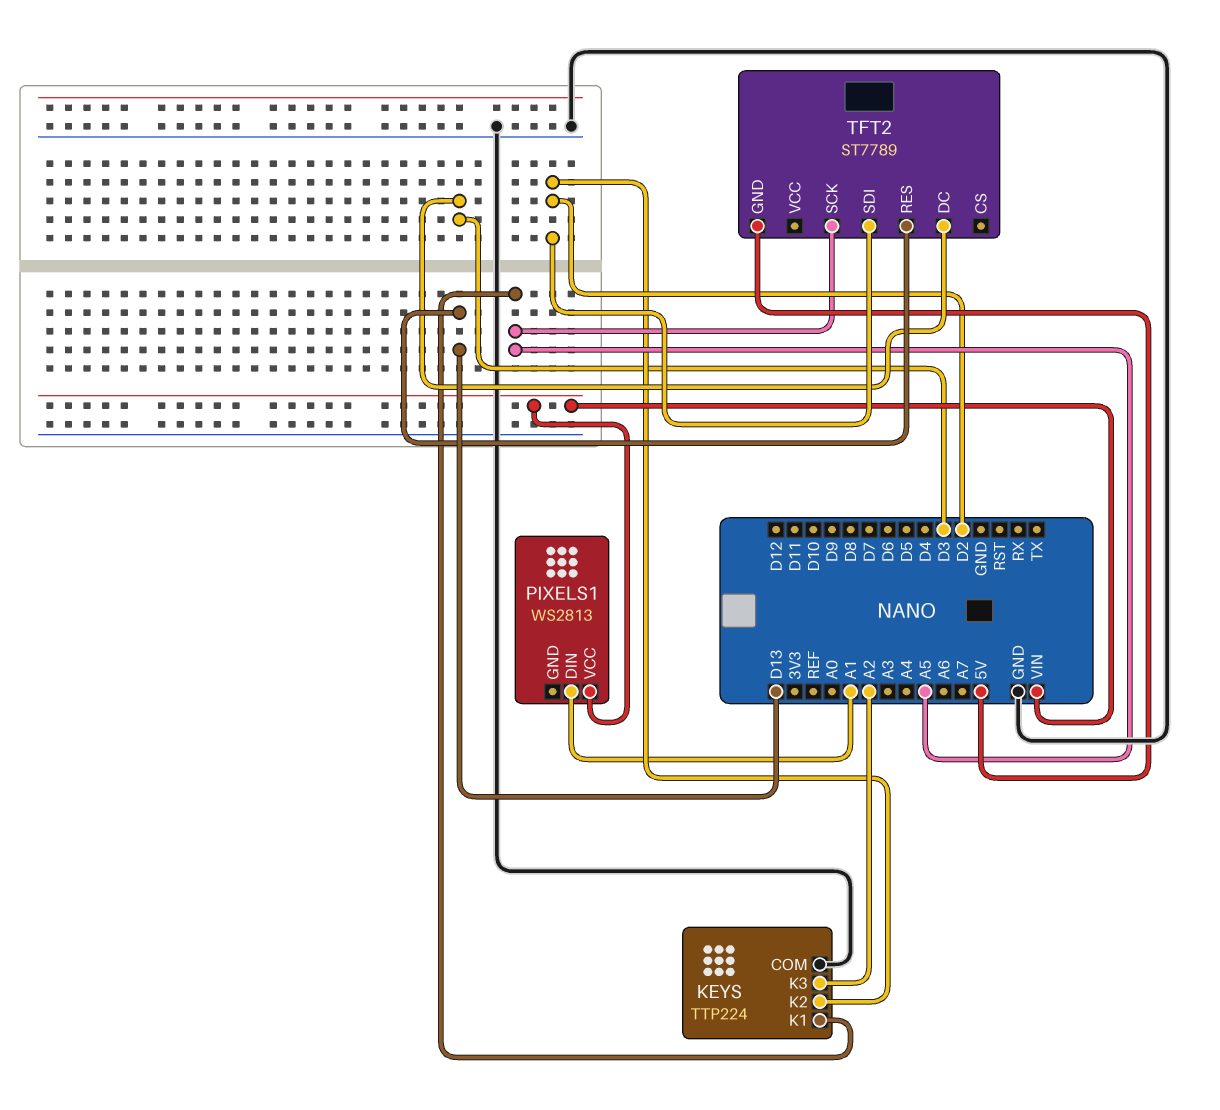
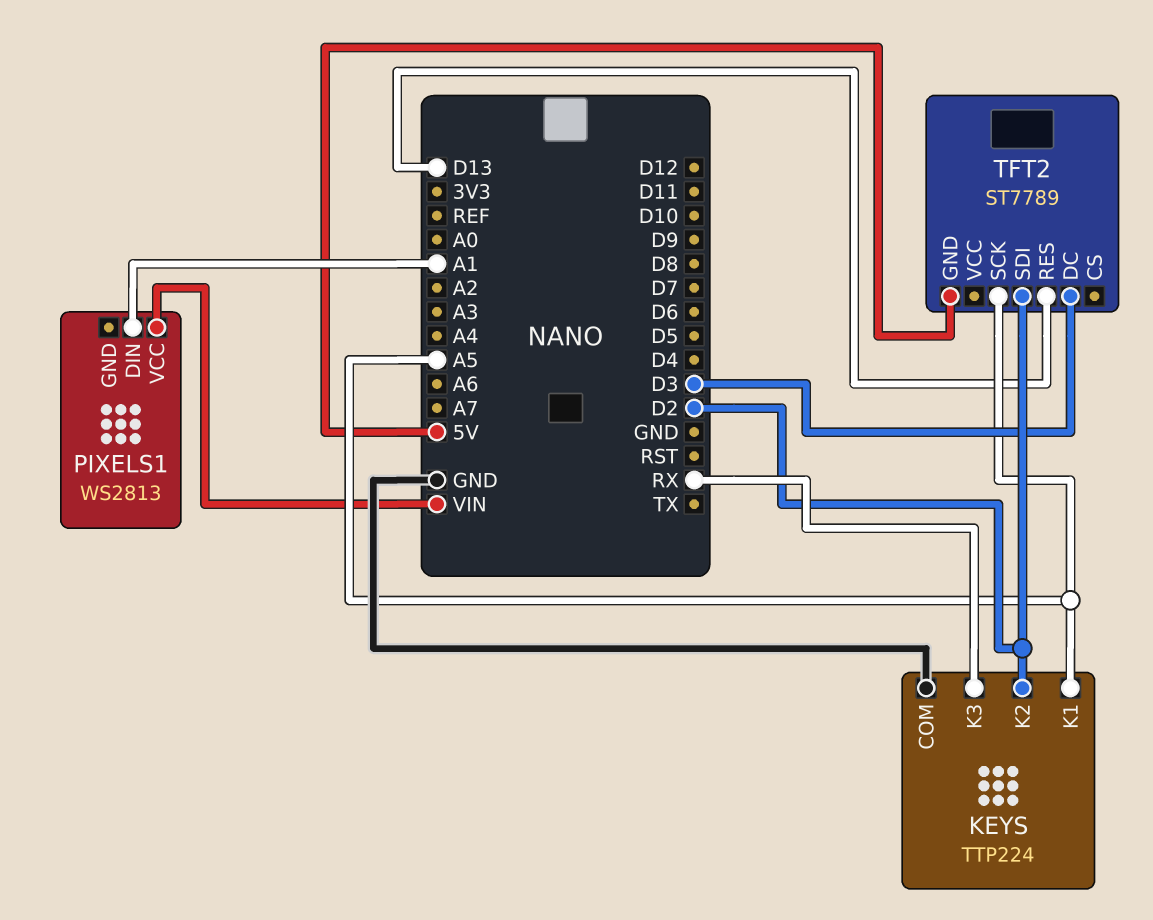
KEYS pin K3: A2 -> RX

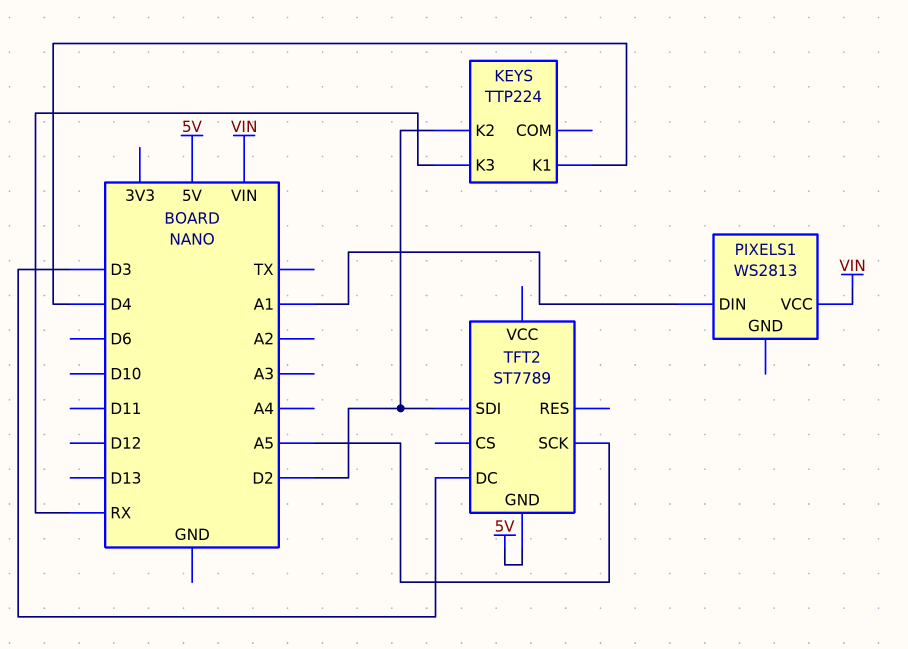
KEYS pin COM: GND -> none
KEYS pin K1: A5 -> D4
TFT2 pin RES: D13 -> none

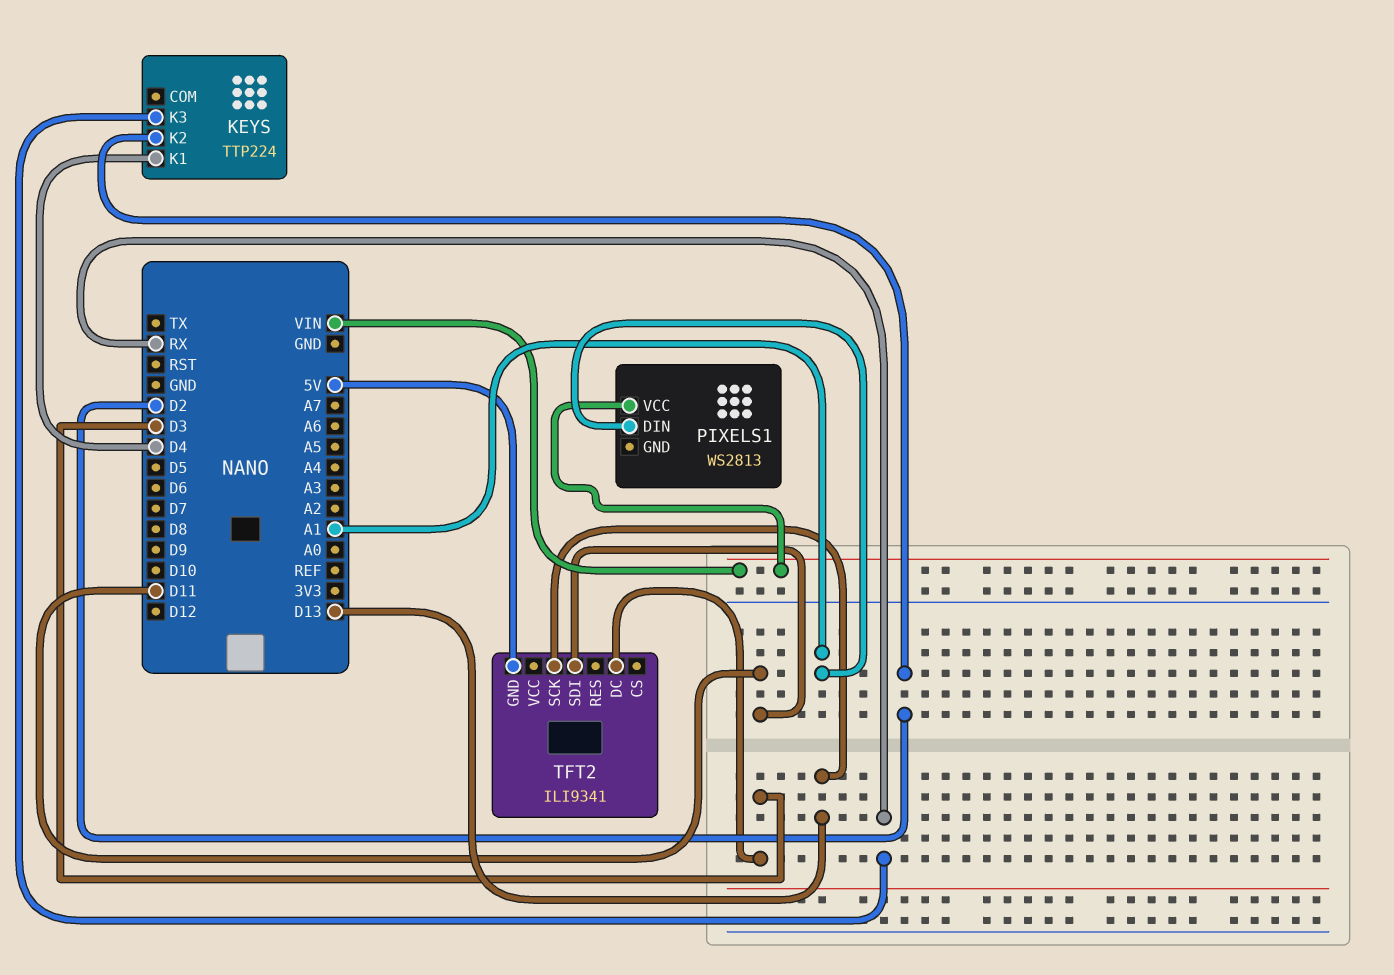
TFT2: ST7789 -> ILI9341
TFT2 pin SCK: A5 -> D13
TFT2 pin SDI: D2 -> D11

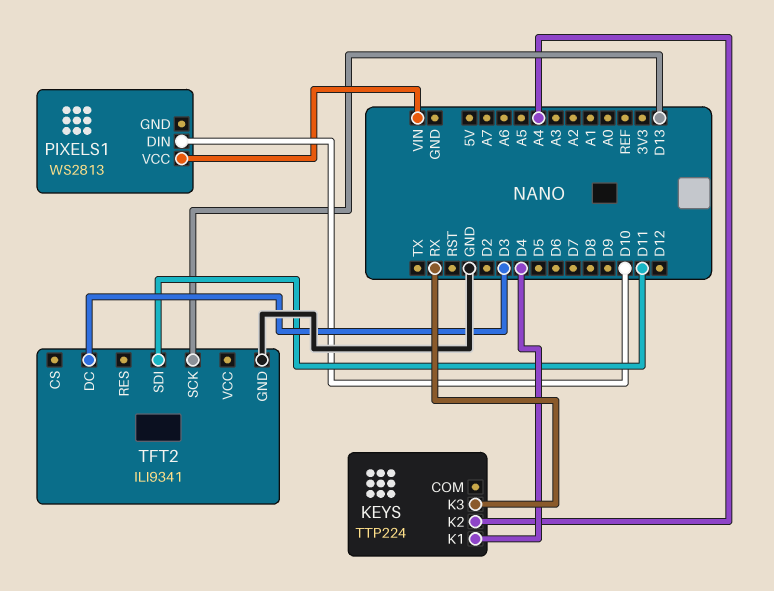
KEYS pin K2: D2 -> A4
PIXELS1 pin DIN: A1 -> D10
TFT2 pin GND: 5V -> GND

